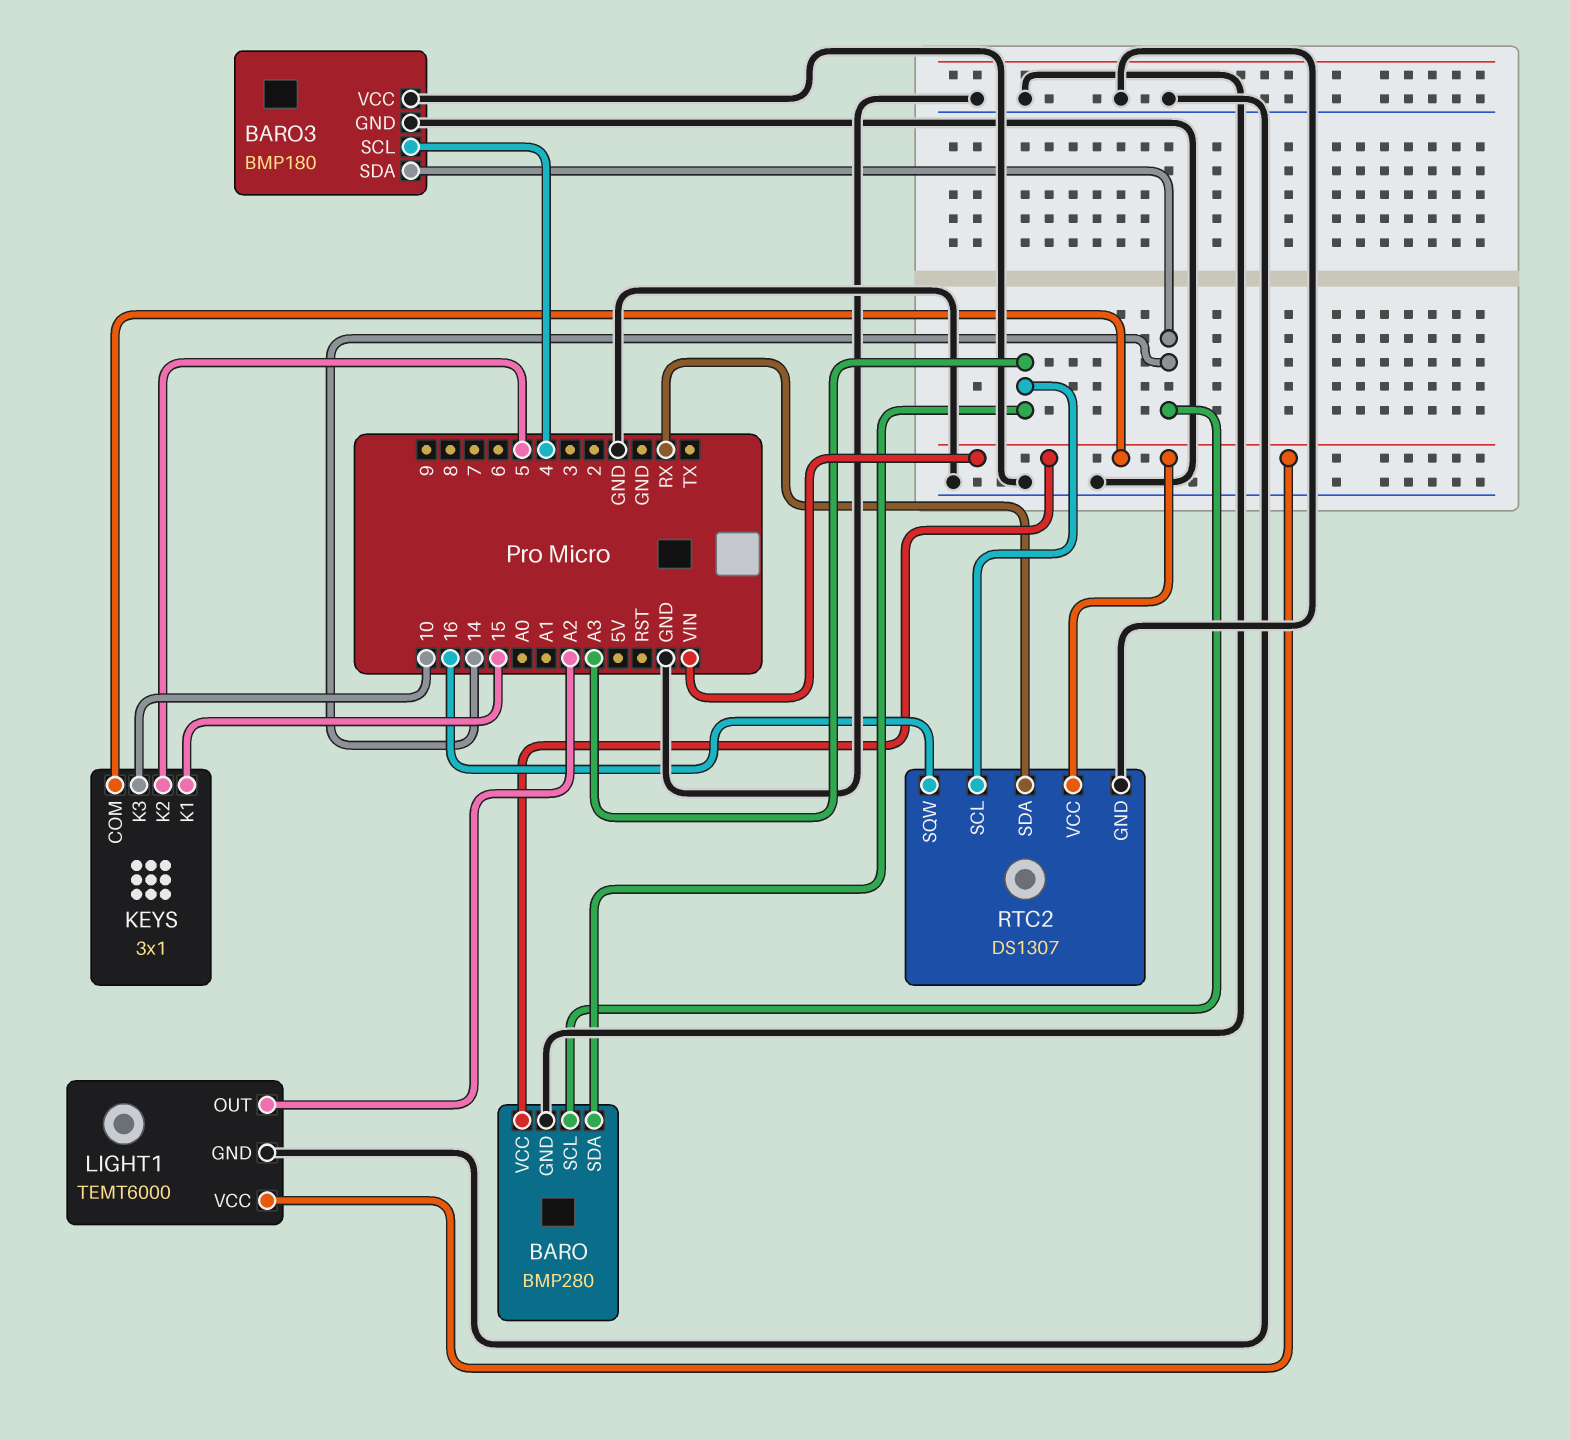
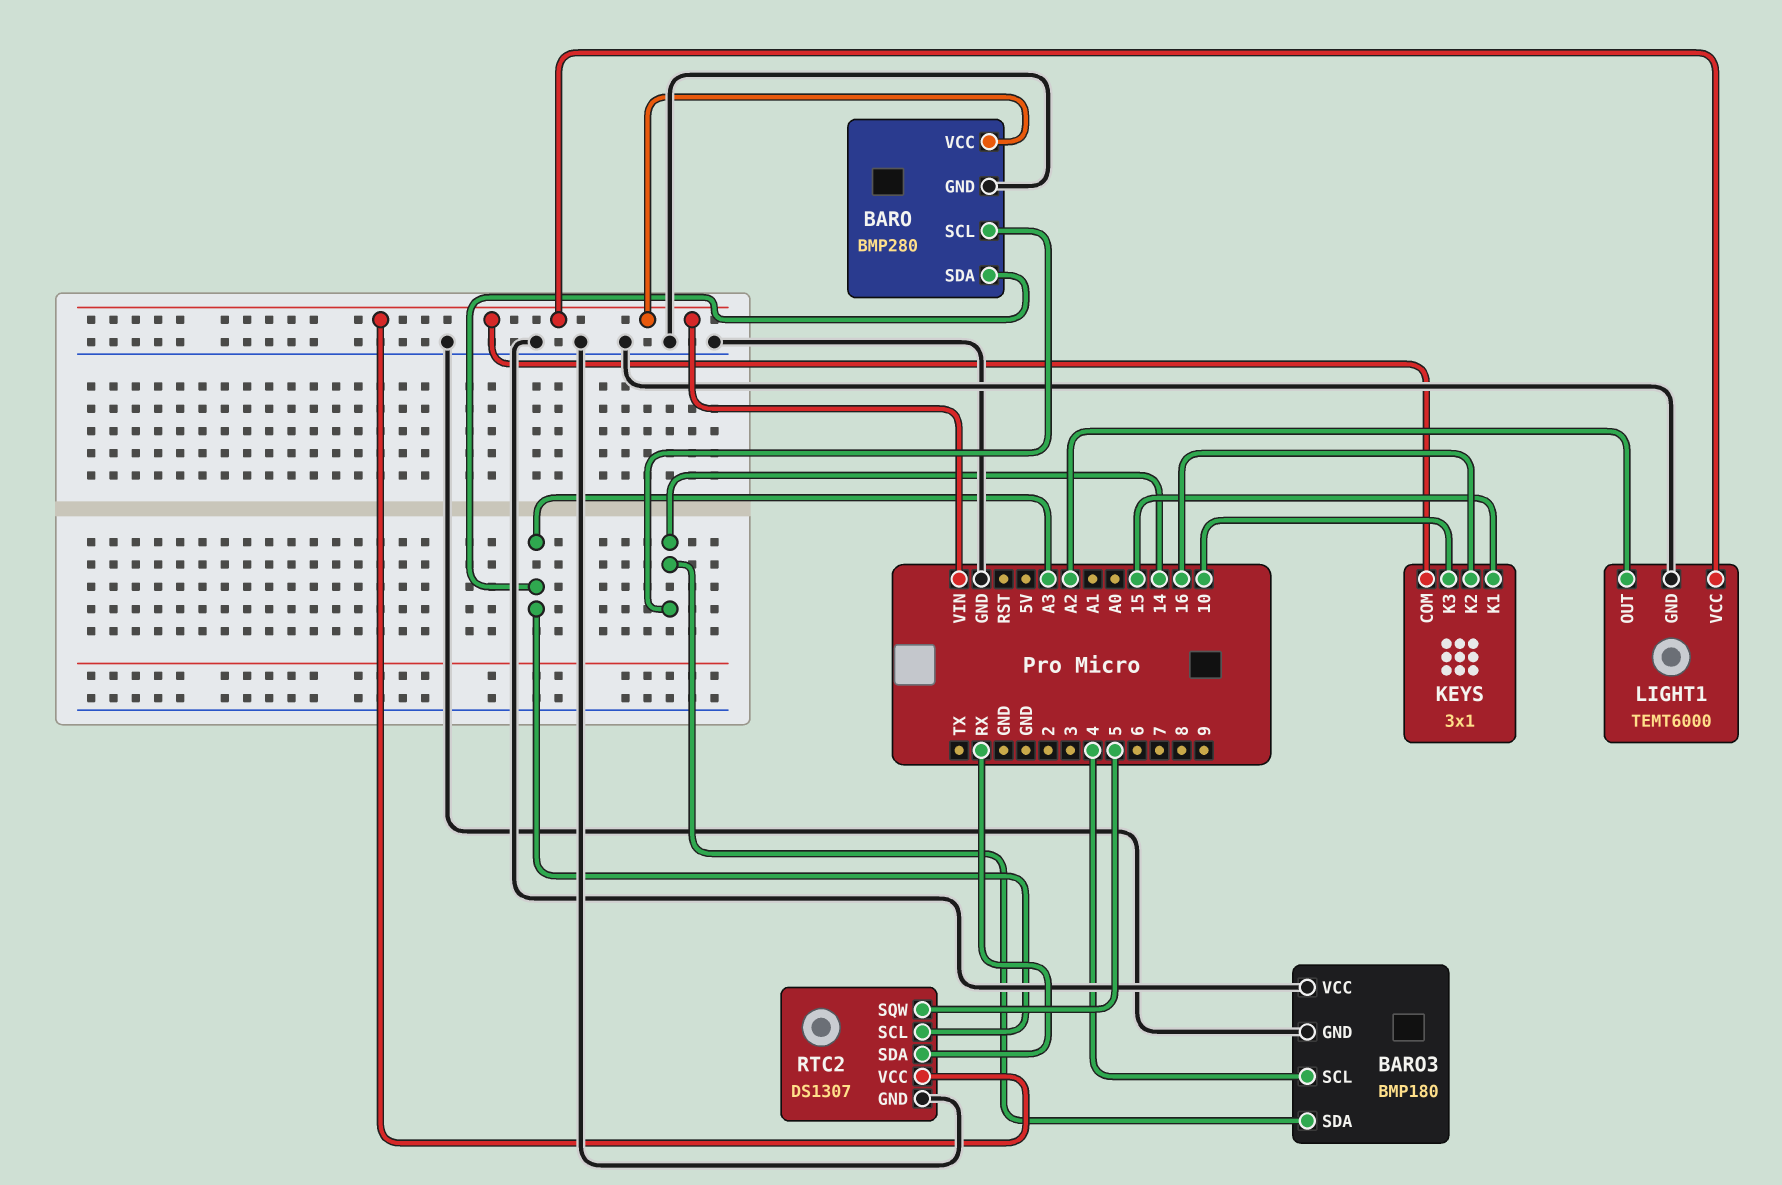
KEYS pin K2: 5 -> 16
RTC2 pin SQW: 16 -> 5

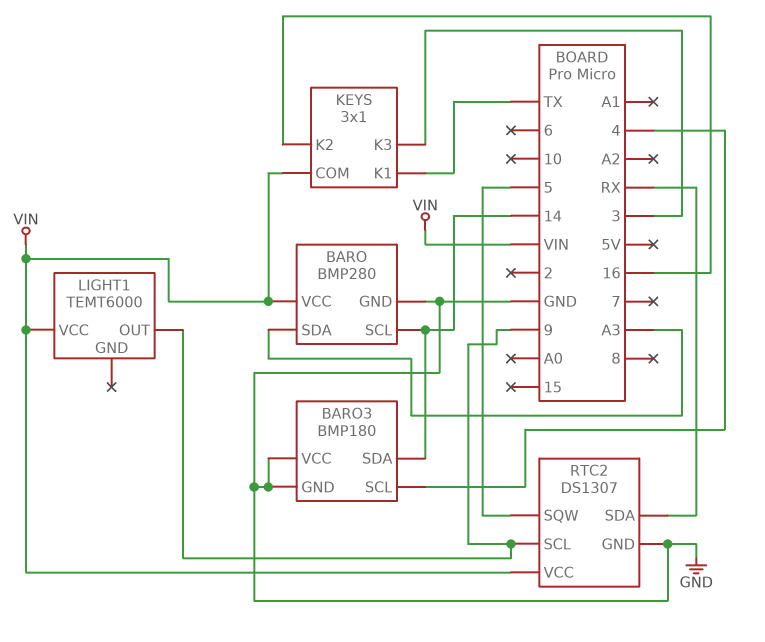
KEYS pin K1: 15 -> TX
KEYS pin K3: 10 -> 3
LIGHT1 pin GND: GND -> none
LIGHT1 pin OUT: A2 -> 9
RTC2 pin SCL: A3 -> 9

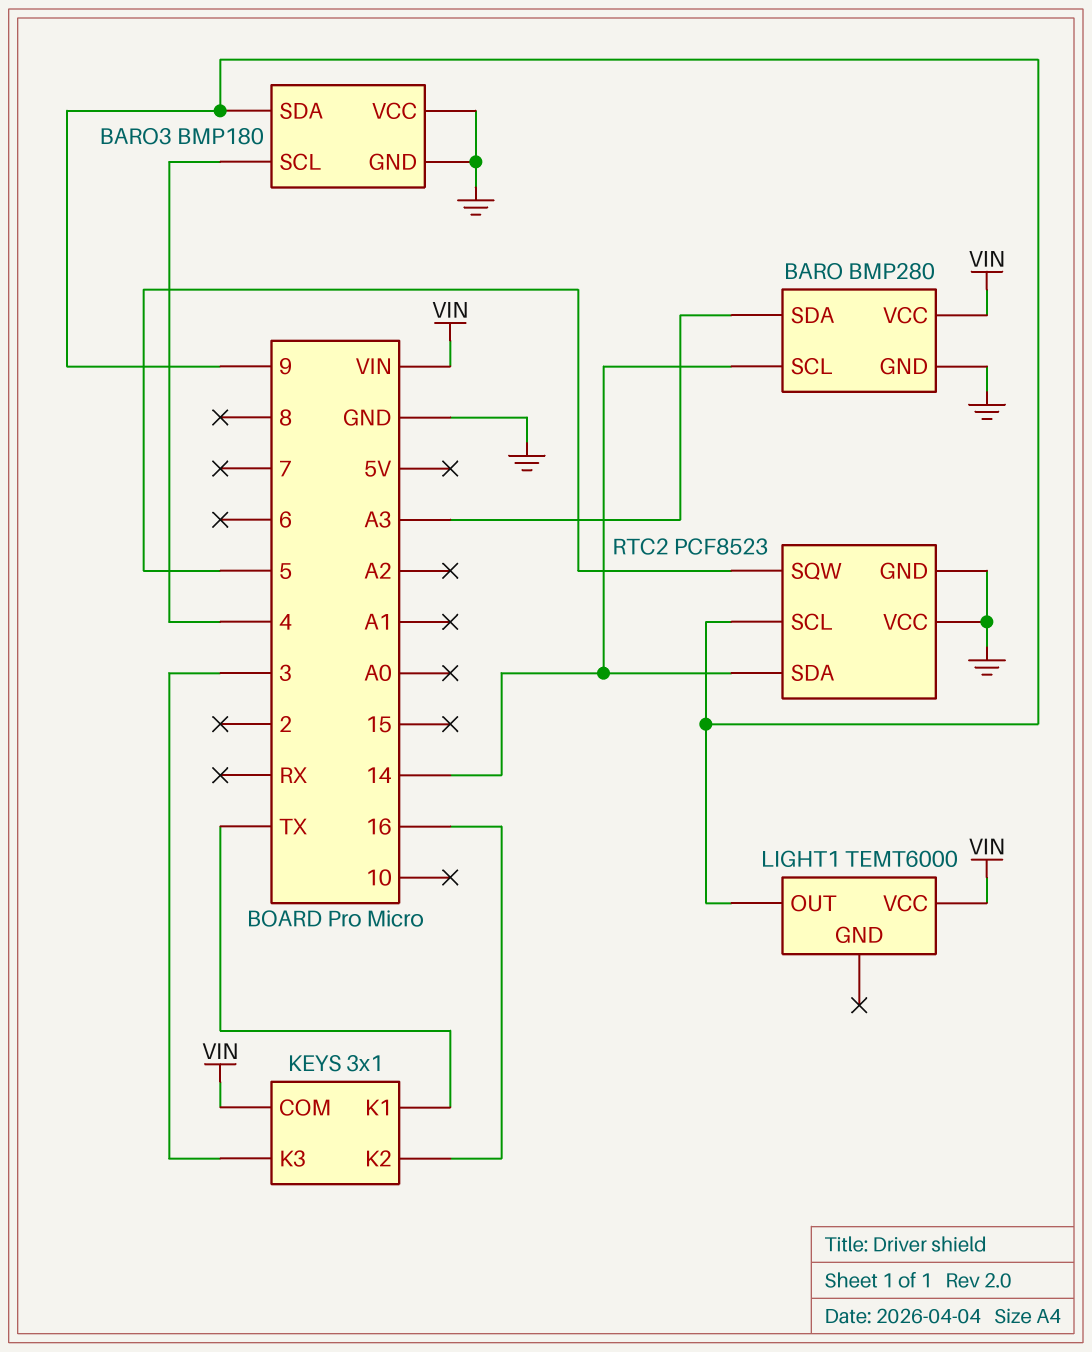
BARO3 pin SDA: 14 -> 9
RTC2: DS1307 -> PCF8523
RTC2 pin SDA: RX -> 14
RTC2 pin VCC: VIN -> GND

